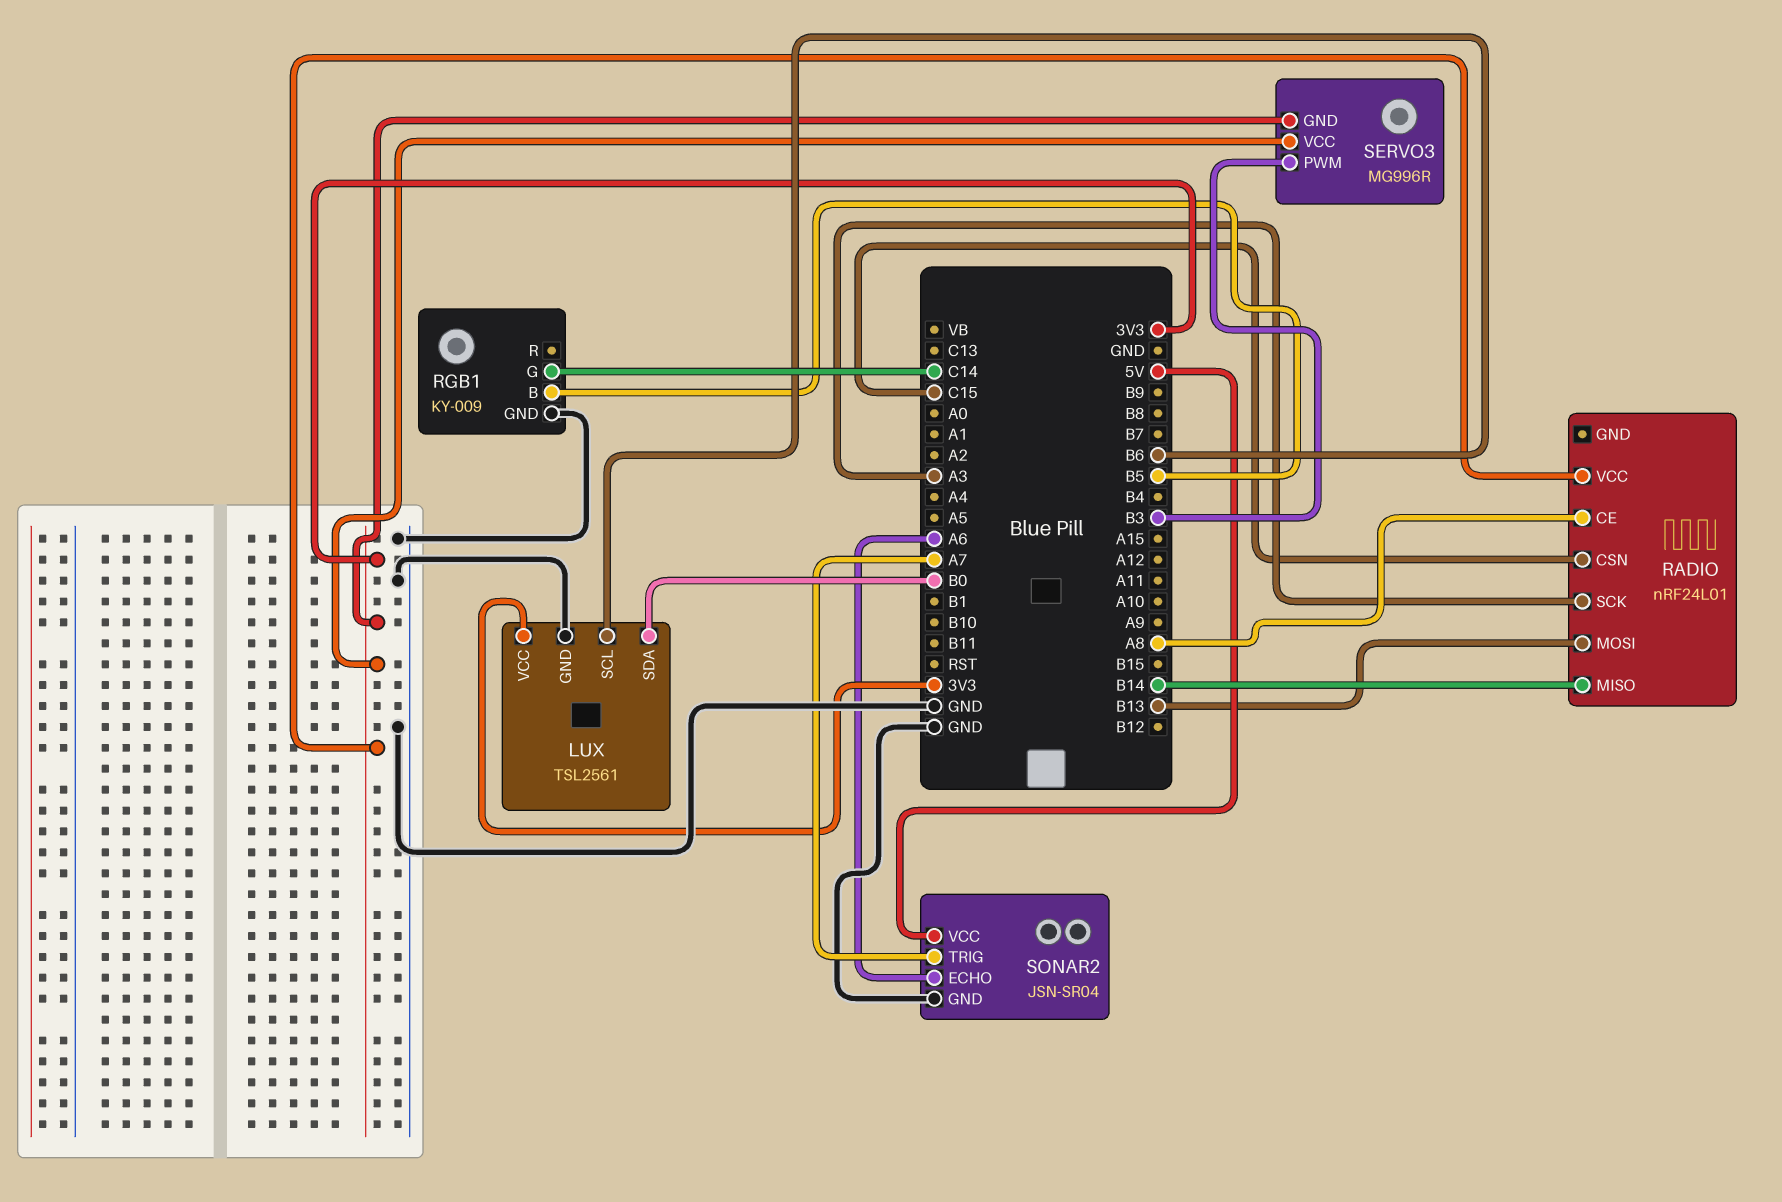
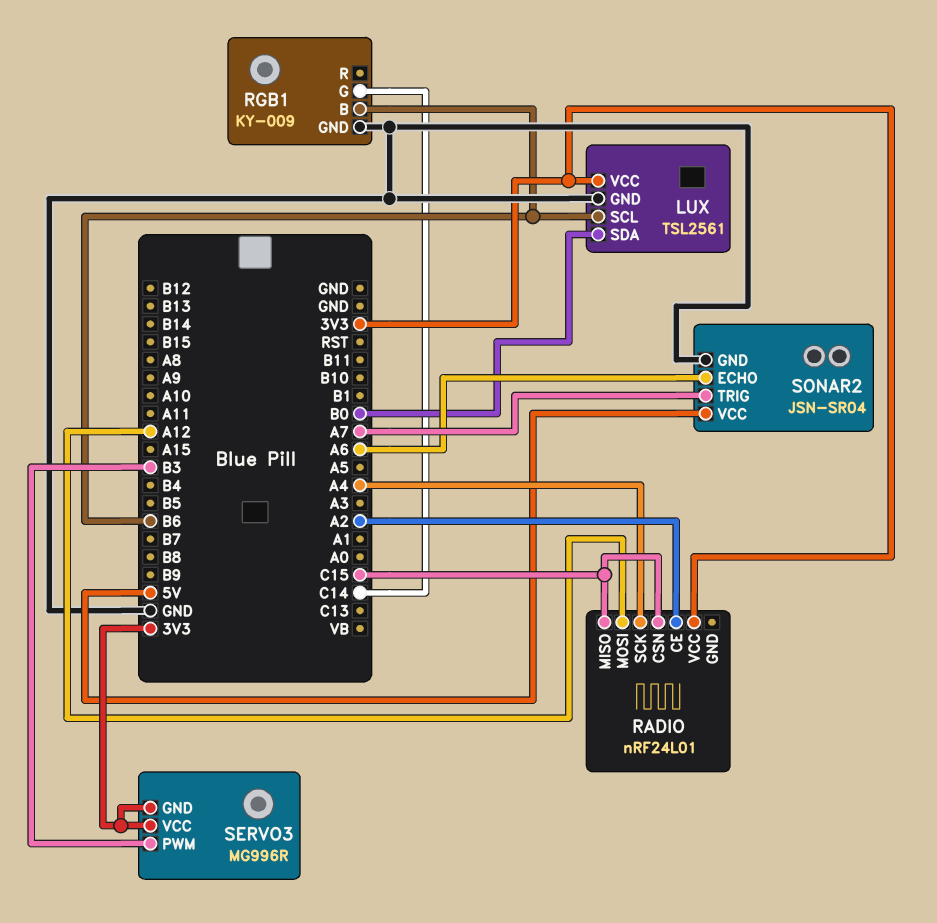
RADIO pin CE: A8 -> A2
RADIO pin MISO: B14 -> C15
RADIO pin MOSI: B13 -> A12
RADIO pin SCK: A3 -> A4
RGB1 pin B: B5 -> B6

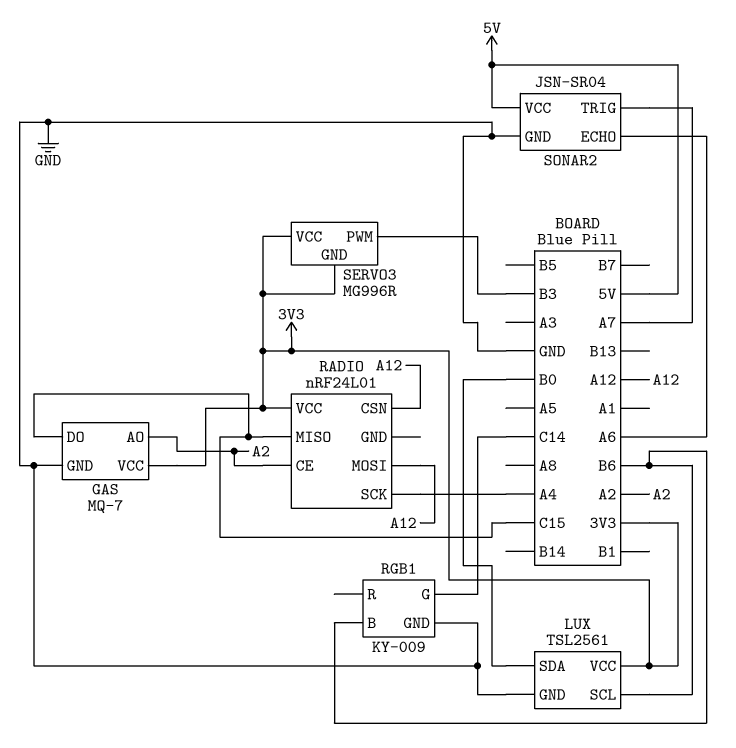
GAS: none -> MQ-7
GAS pin AO: none -> A2
GAS pin DO: none -> C15
GAS pin GND: none -> GND
GAS pin VCC: none -> 3V3
RADIO pin CSN: C15 -> A12

